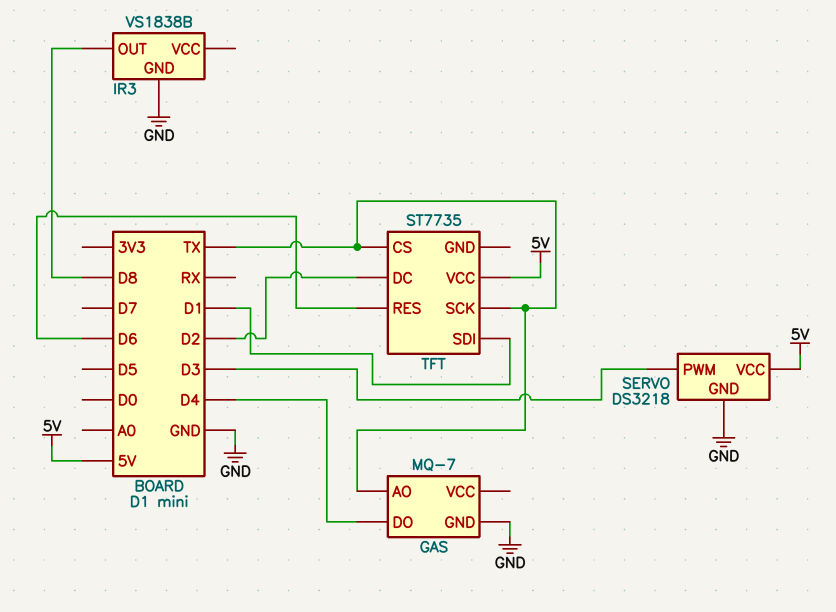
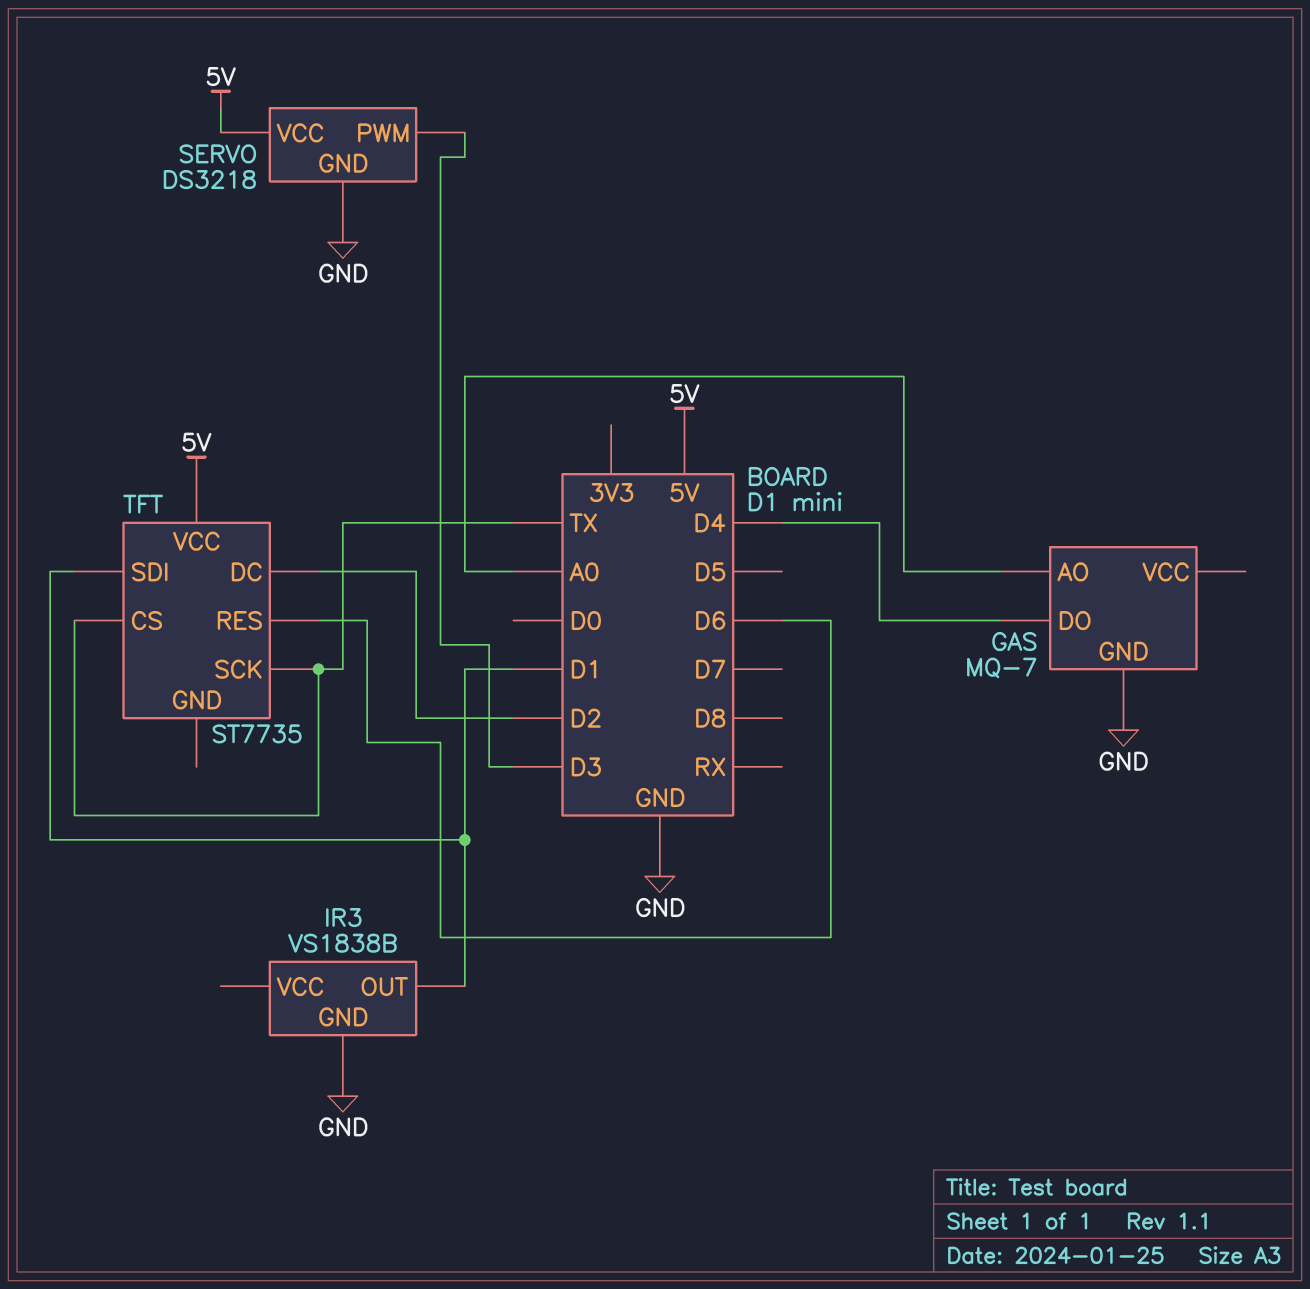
GAS pin AO: TX -> A0
IR3 pin OUT: D8 -> D1

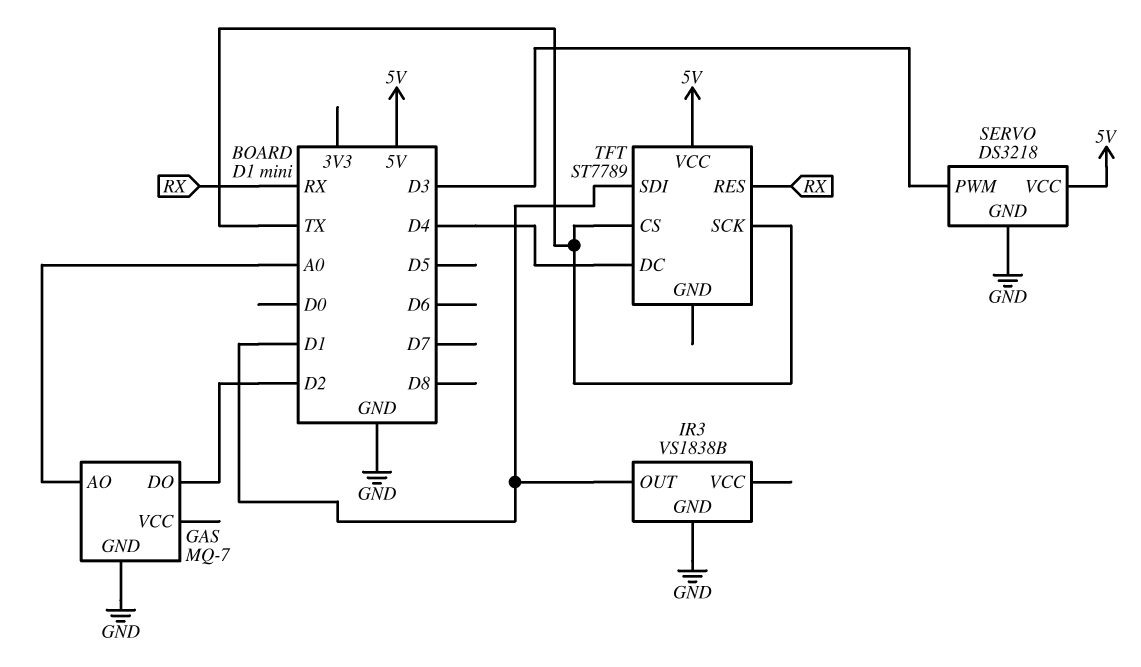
GAS pin DO: D4 -> D2
TFT: ST7735 -> ST7789
TFT pin DC: D2 -> D4
TFT pin RES: D6 -> RX

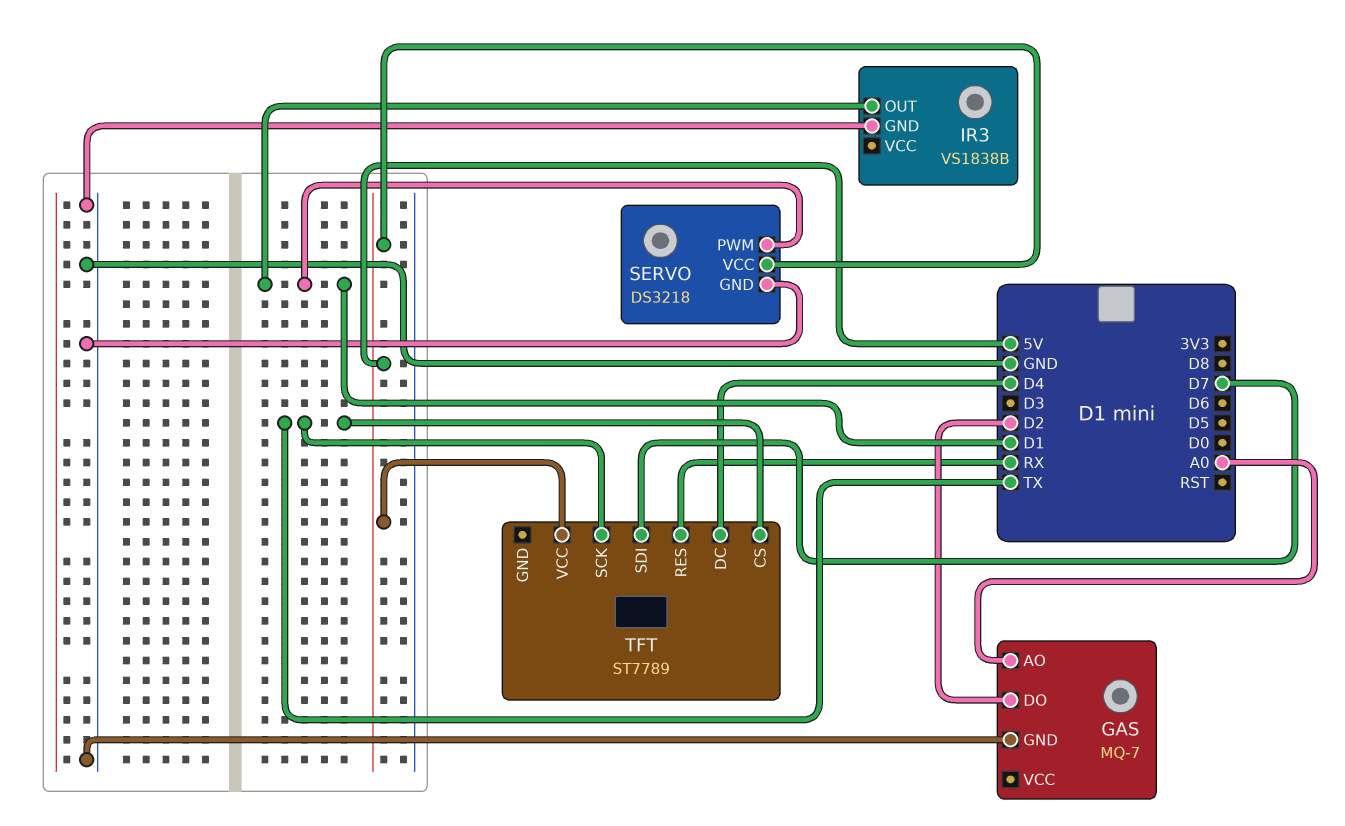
SERVO pin PWM: D3 -> D1
TFT pin SDI: D1 -> D7

